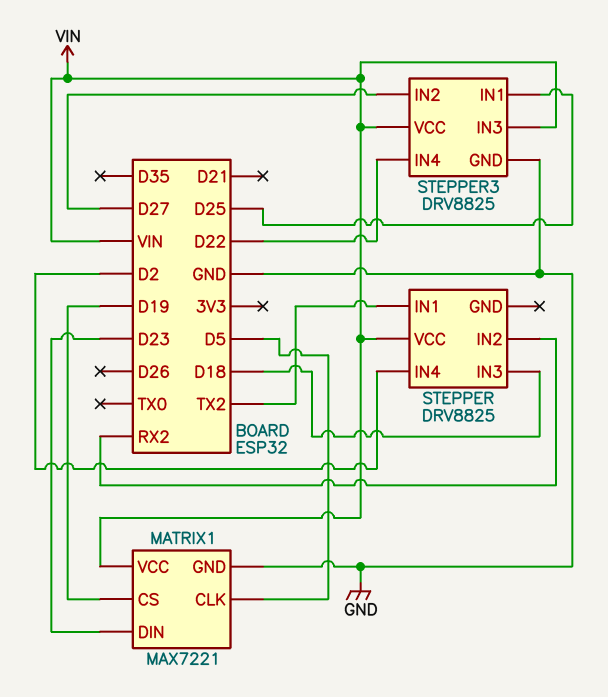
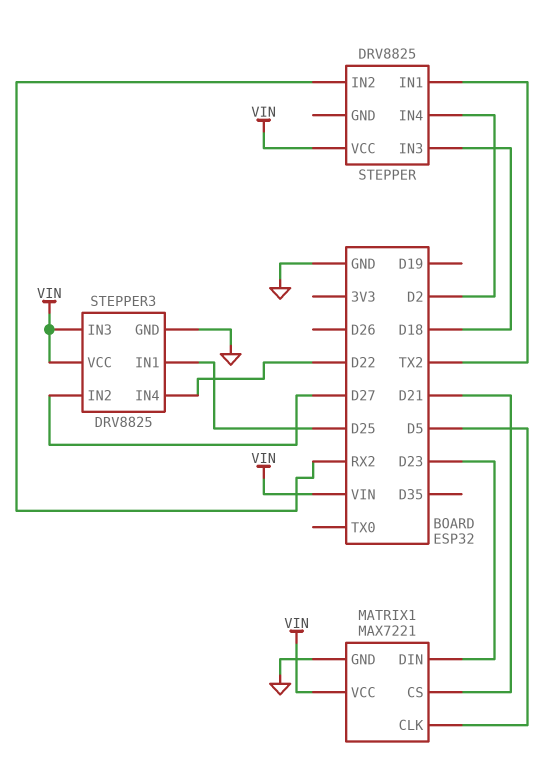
MATRIX1 pin CS: D19 -> D21

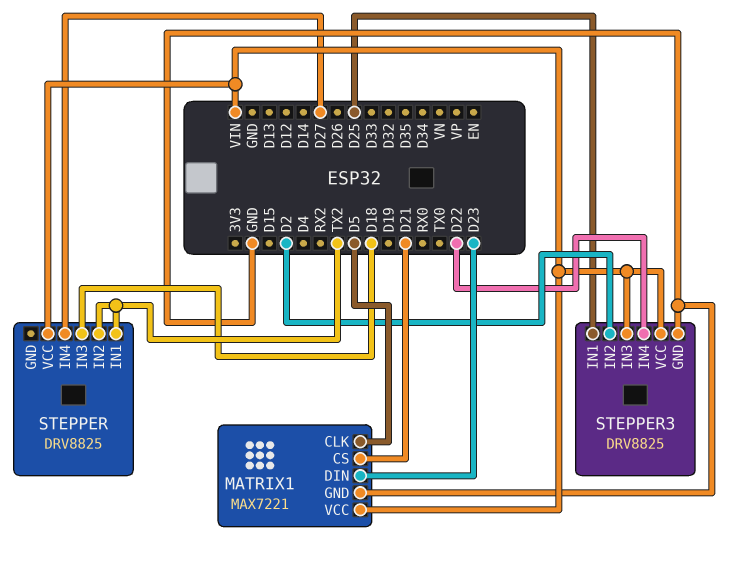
STEPPER pin IN2: RX2 -> TX2
STEPPER pin IN4: D2 -> D27
STEPPER3 pin IN2: D27 -> D2

